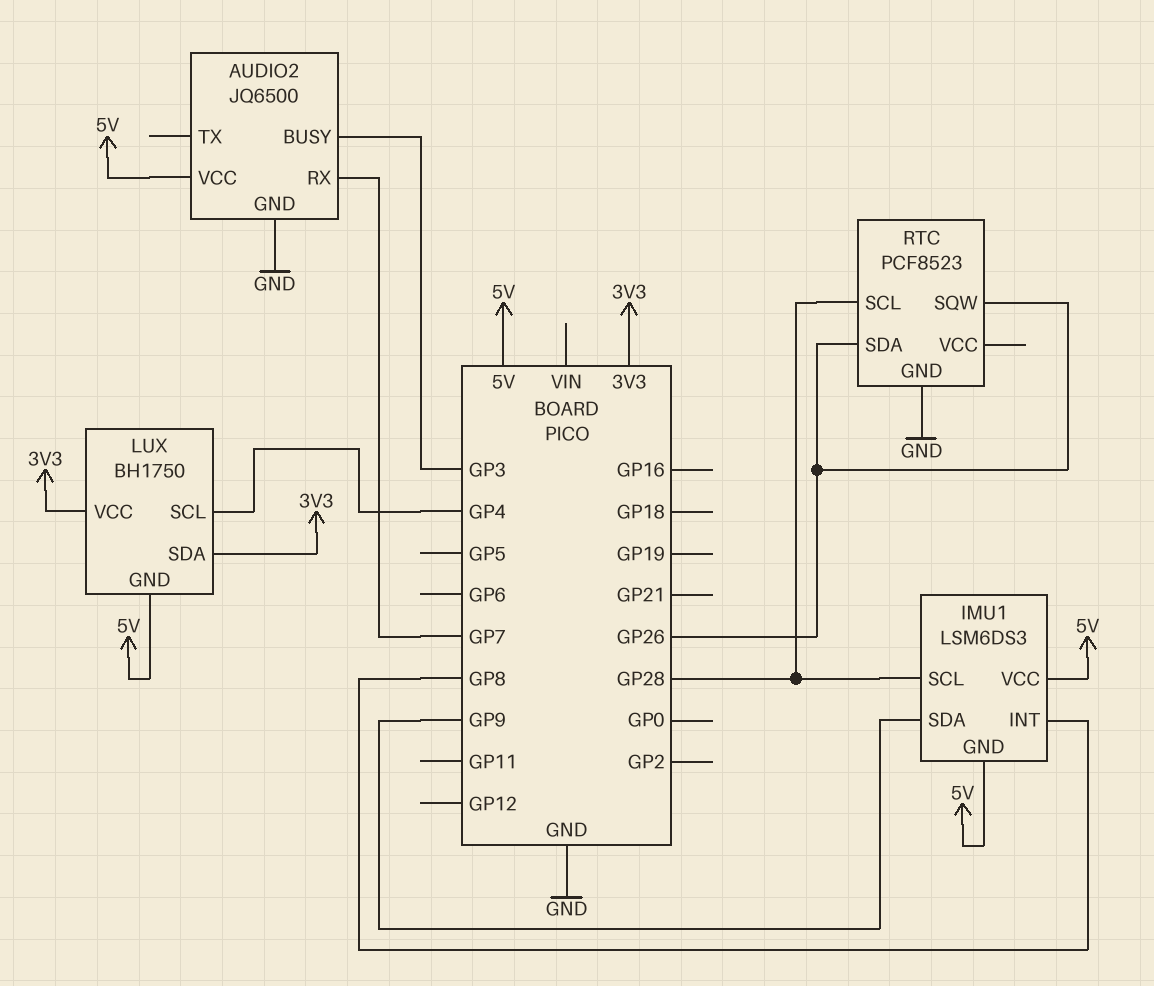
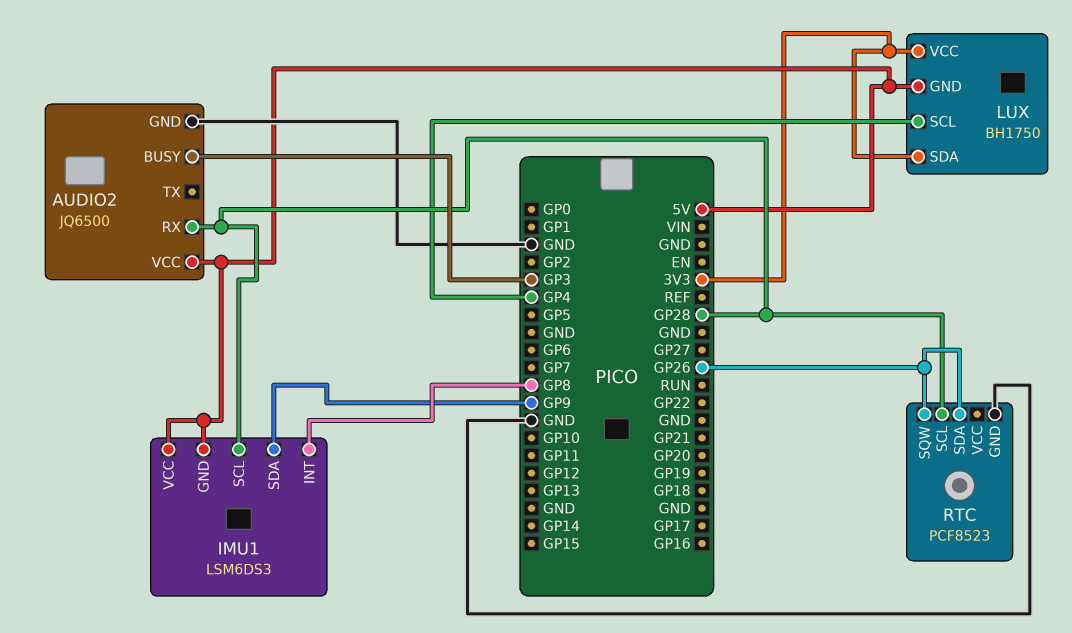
AUDIO2 pin RX: GP7 -> GP28

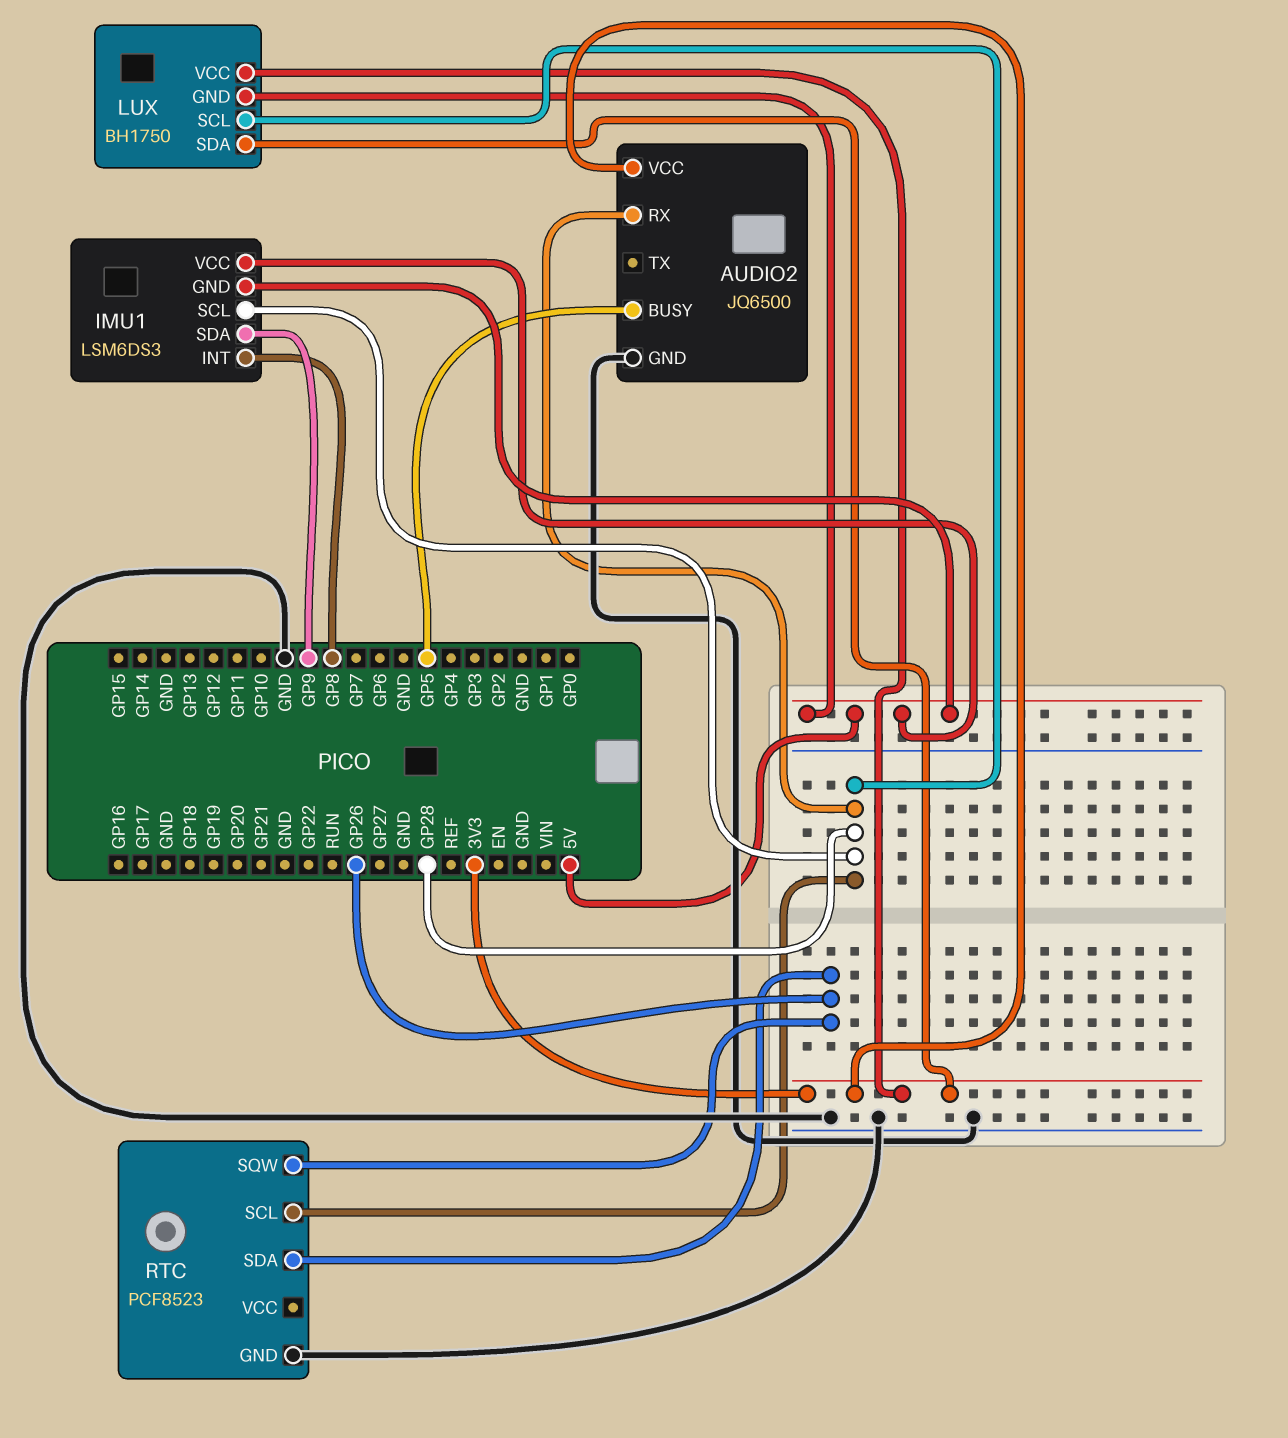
AUDIO2 pin BUSY: GP3 -> GP5
AUDIO2 pin VCC: 5V -> 3V3
LUX pin SCL: GP4 -> GP28

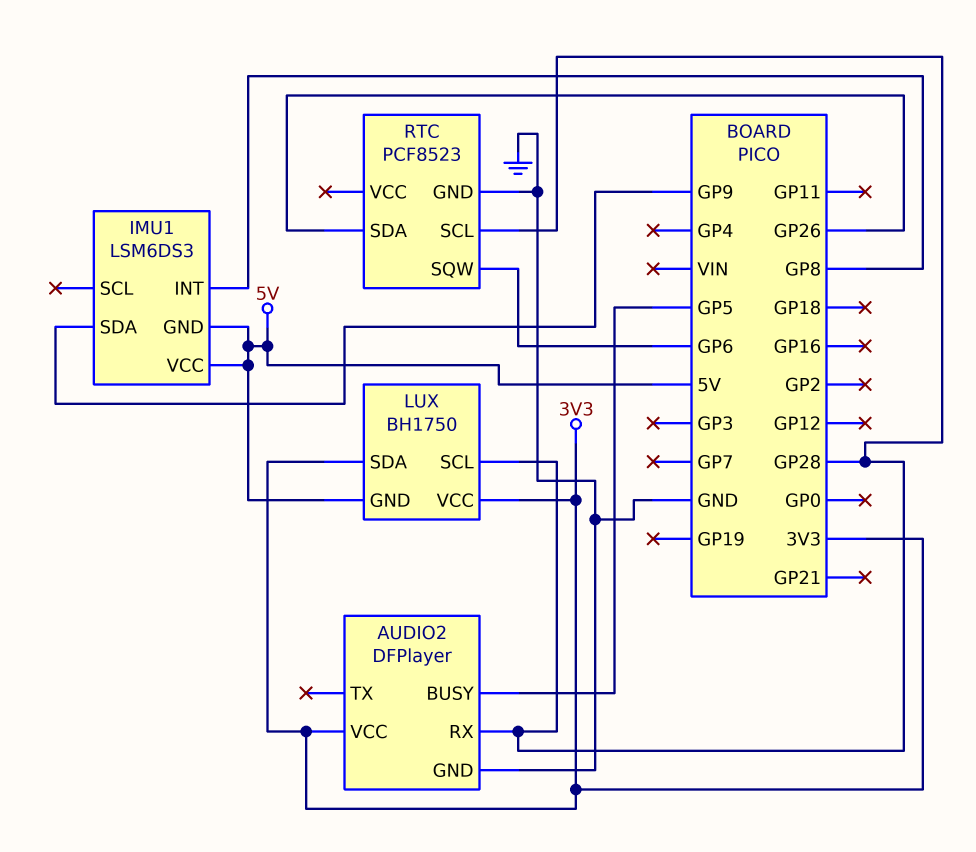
AUDIO2: JQ6500 -> DFPlayer
IMU1 pin SCL: GP28 -> none
RTC pin SQW: GP26 -> GP6

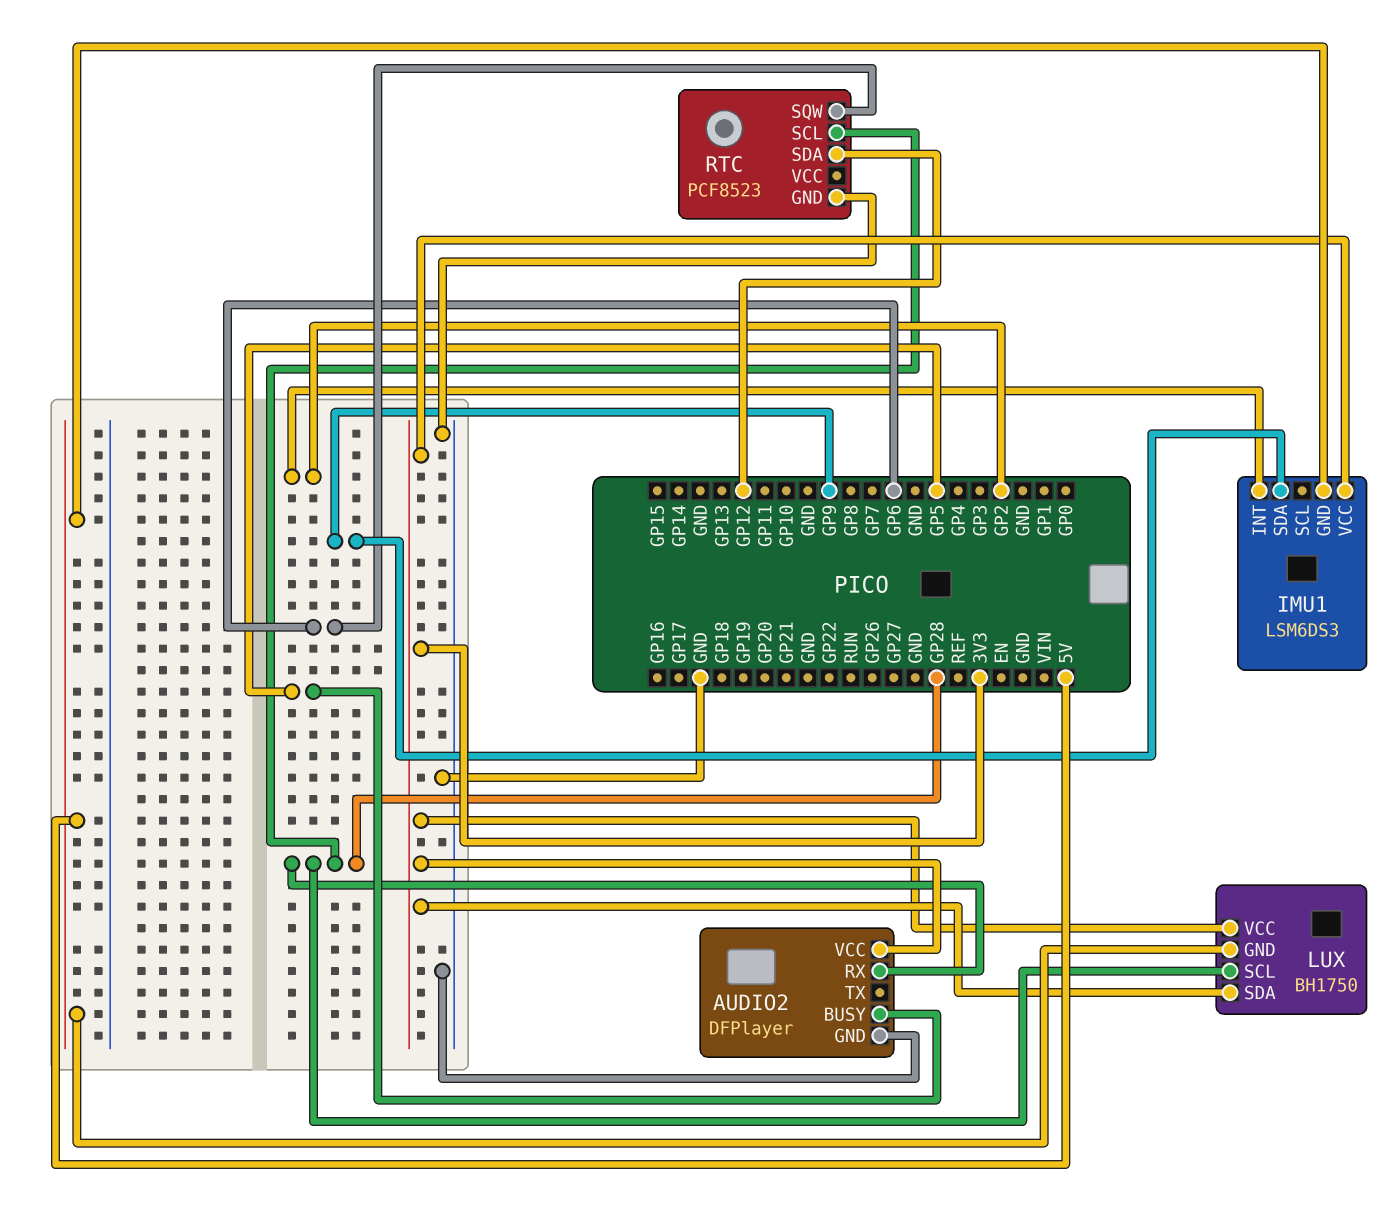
IMU1 pin INT: GP8 -> GP2
IMU1 pin VCC: 5V -> 3V3
RTC pin SDA: GP26 -> GP12

